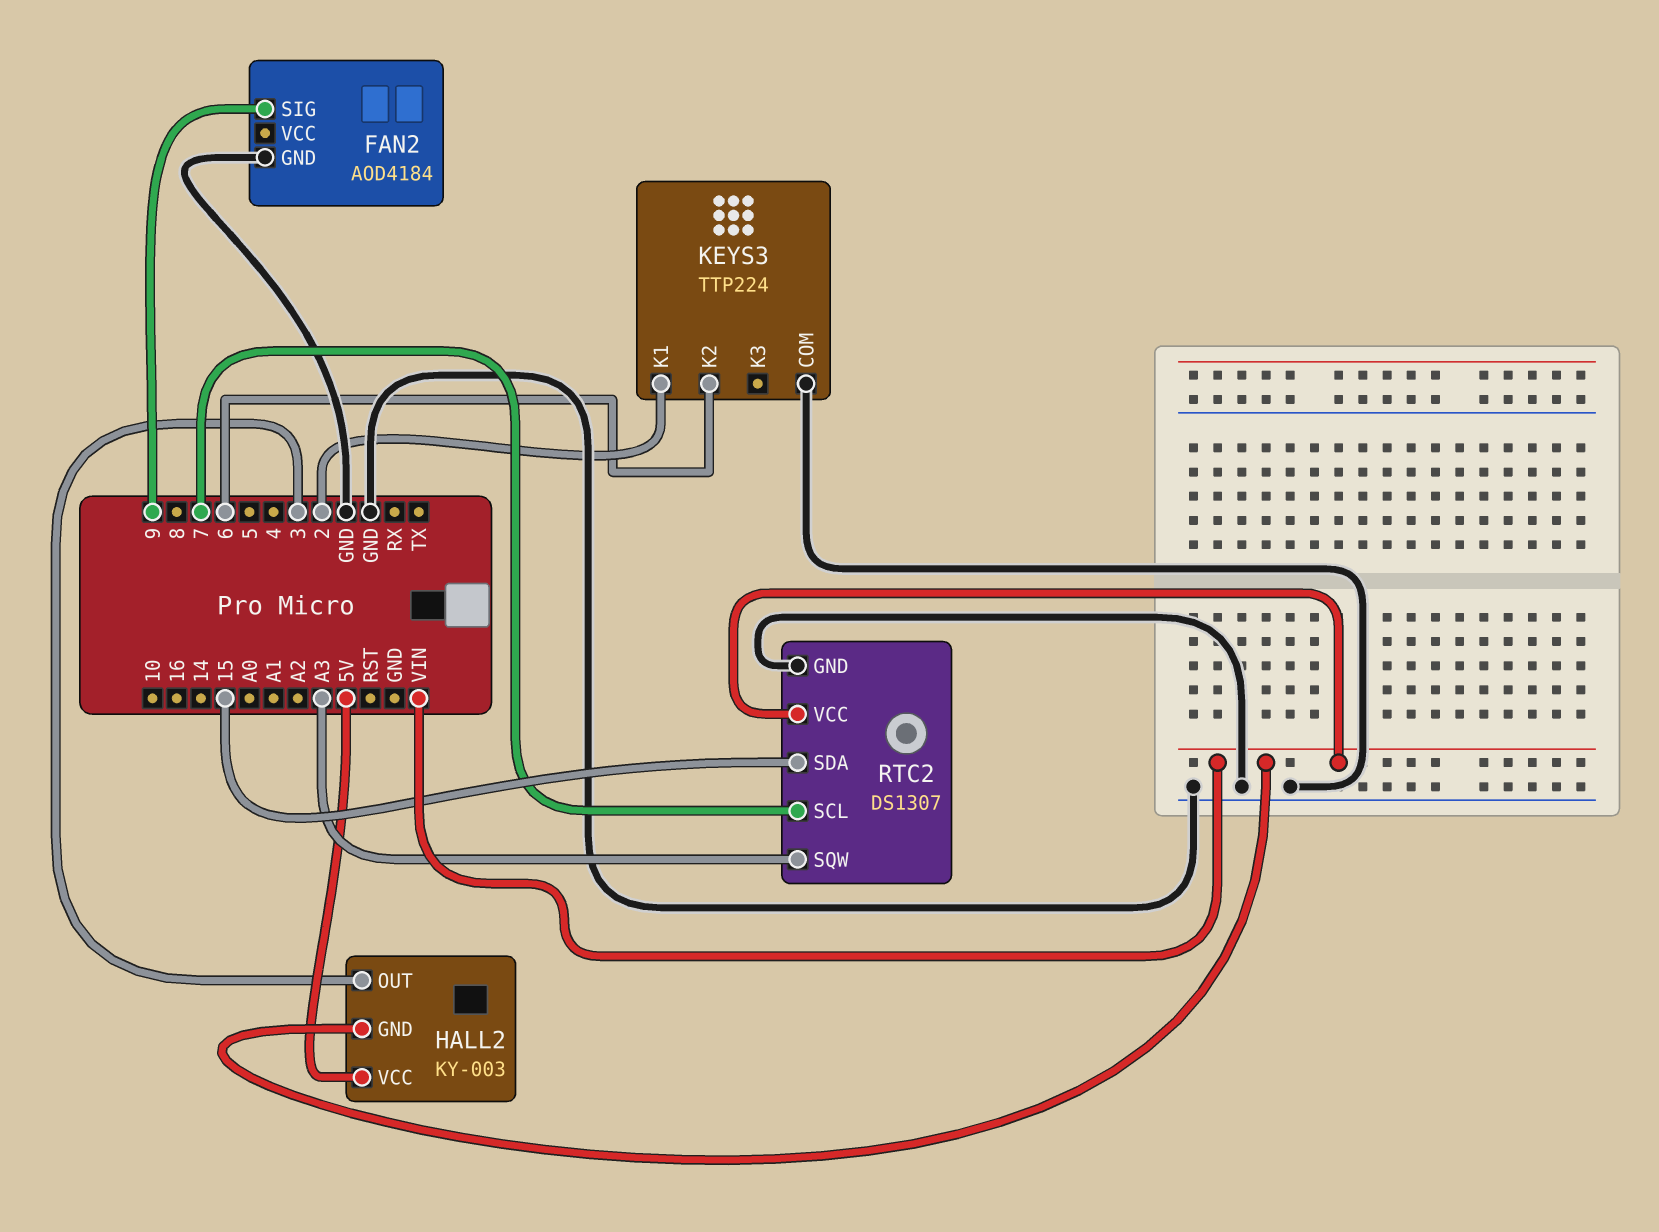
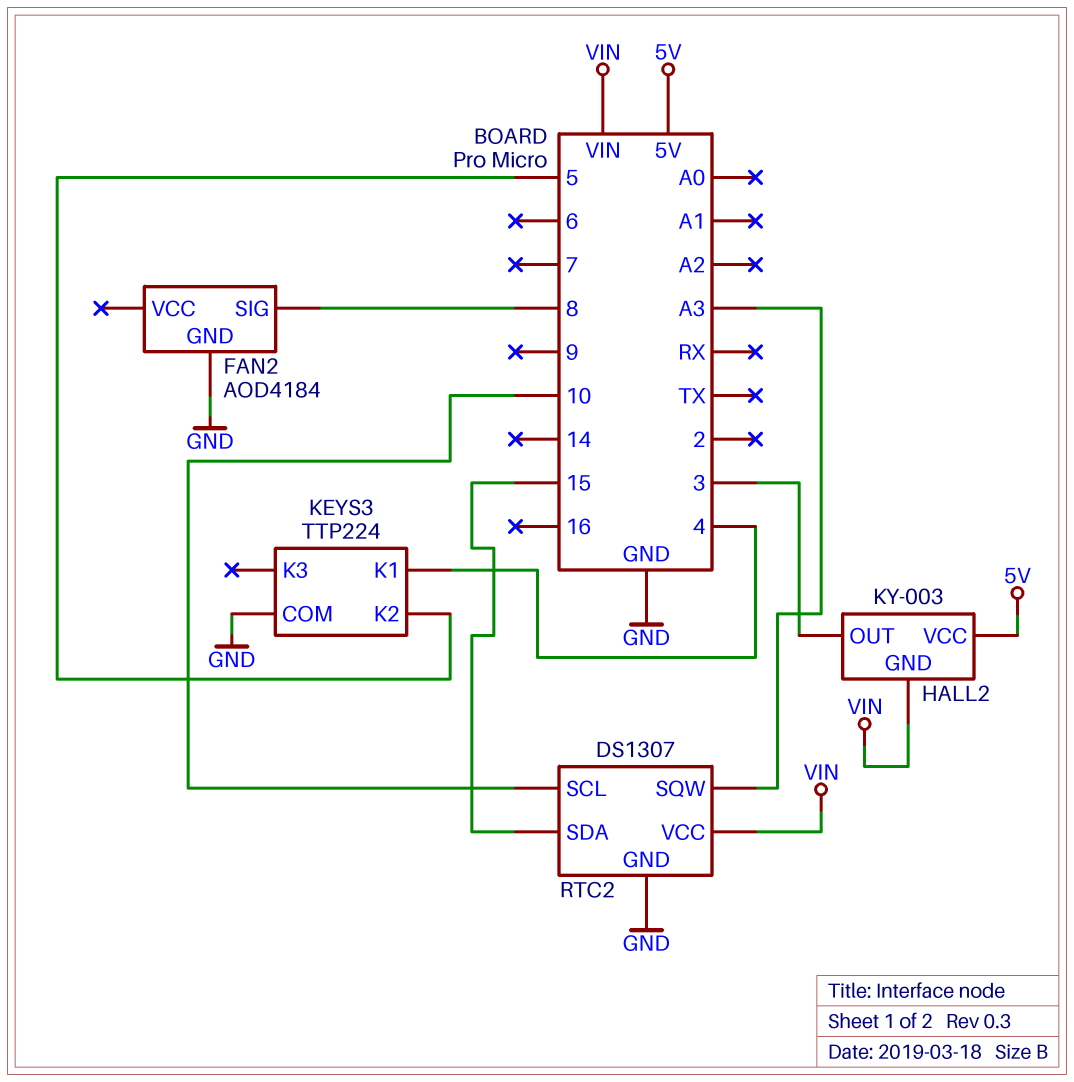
FAN2 pin SIG: 9 -> 8
KEYS3 pin K1: 2 -> 4
KEYS3 pin K2: 6 -> 5
RTC2 pin SCL: 7 -> 10

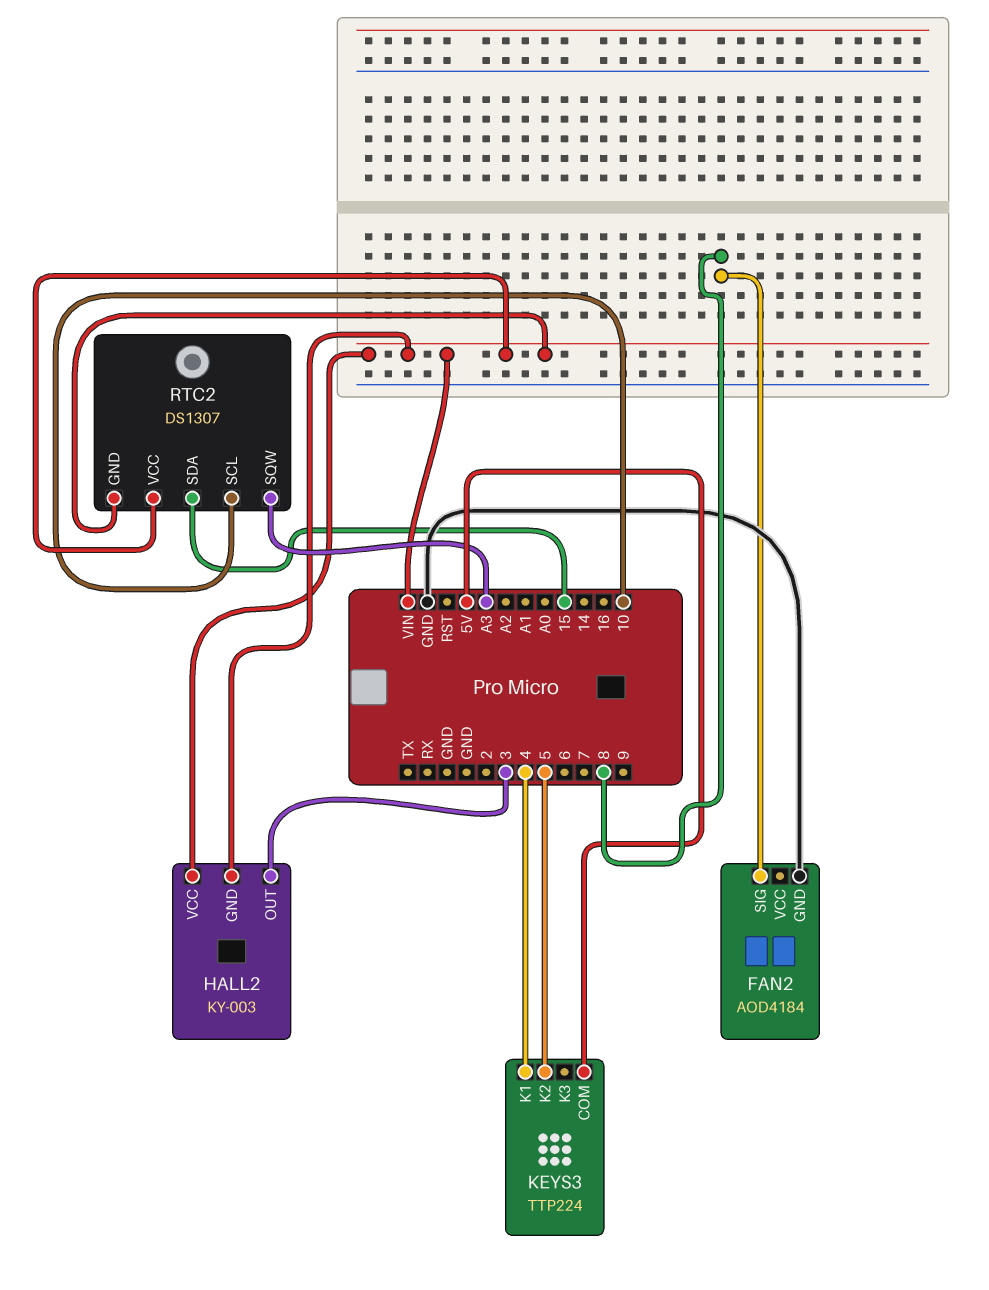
HALL2 pin VCC: 5V -> VIN
KEYS3 pin COM: GND -> 5V
RTC2 pin GND: GND -> VIN

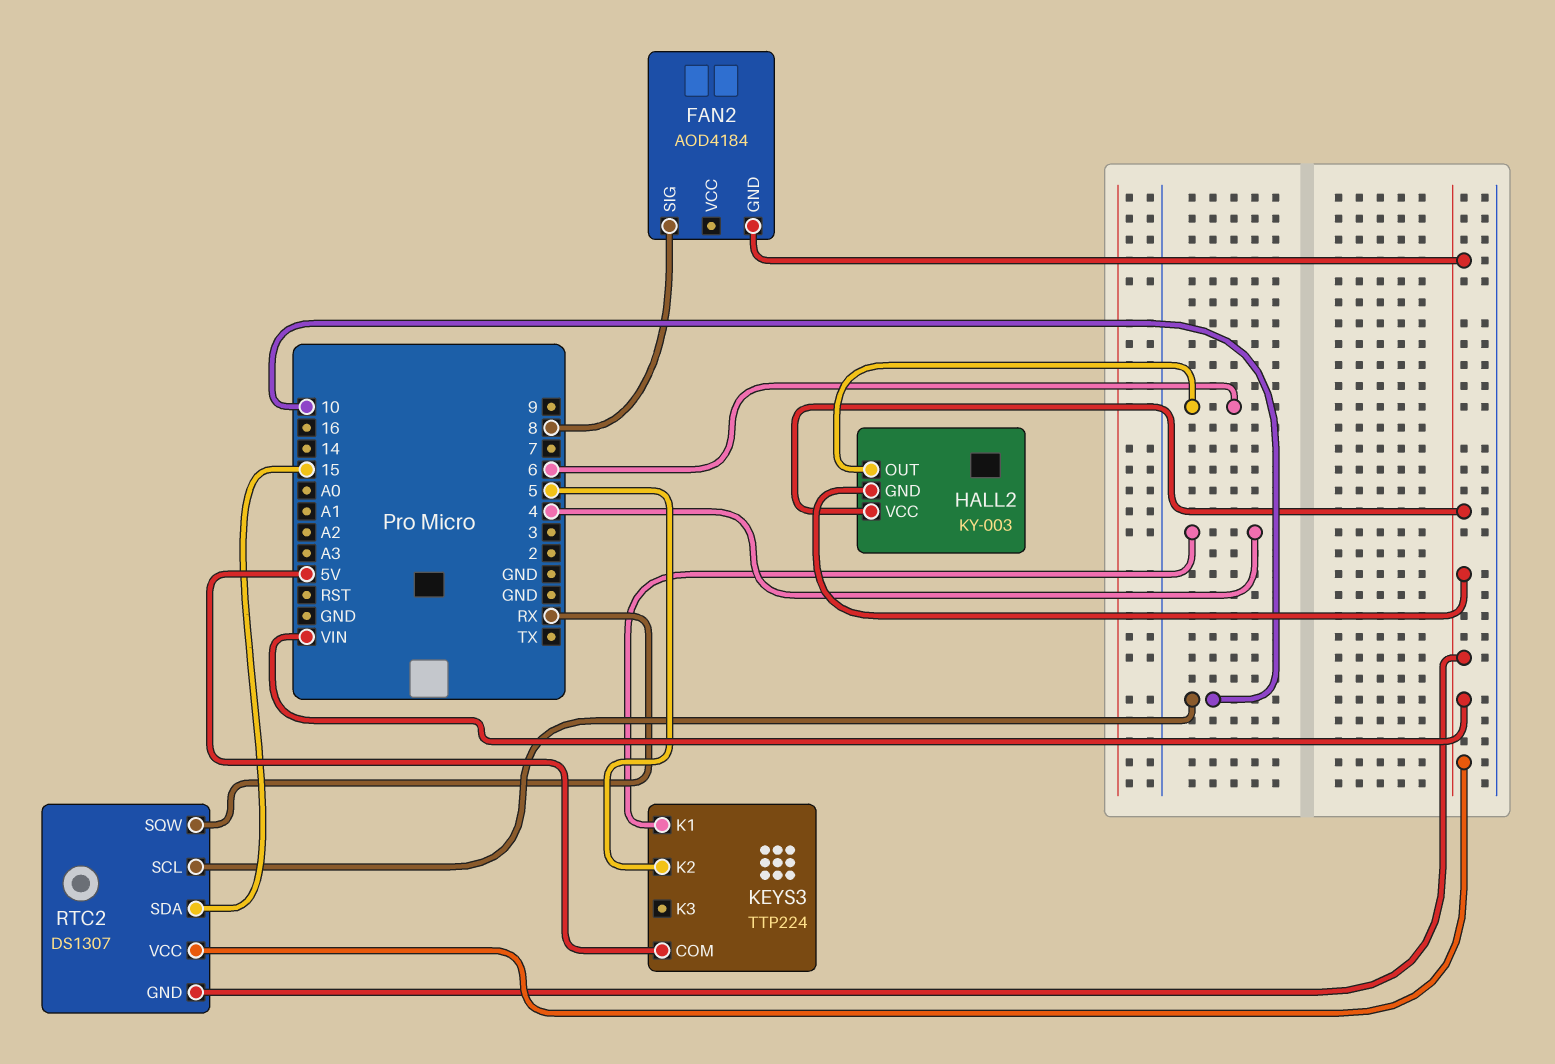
FAN2 pin GND: GND -> VIN
HALL2 pin OUT: 3 -> 6
RTC2 pin SQW: A3 -> RX

